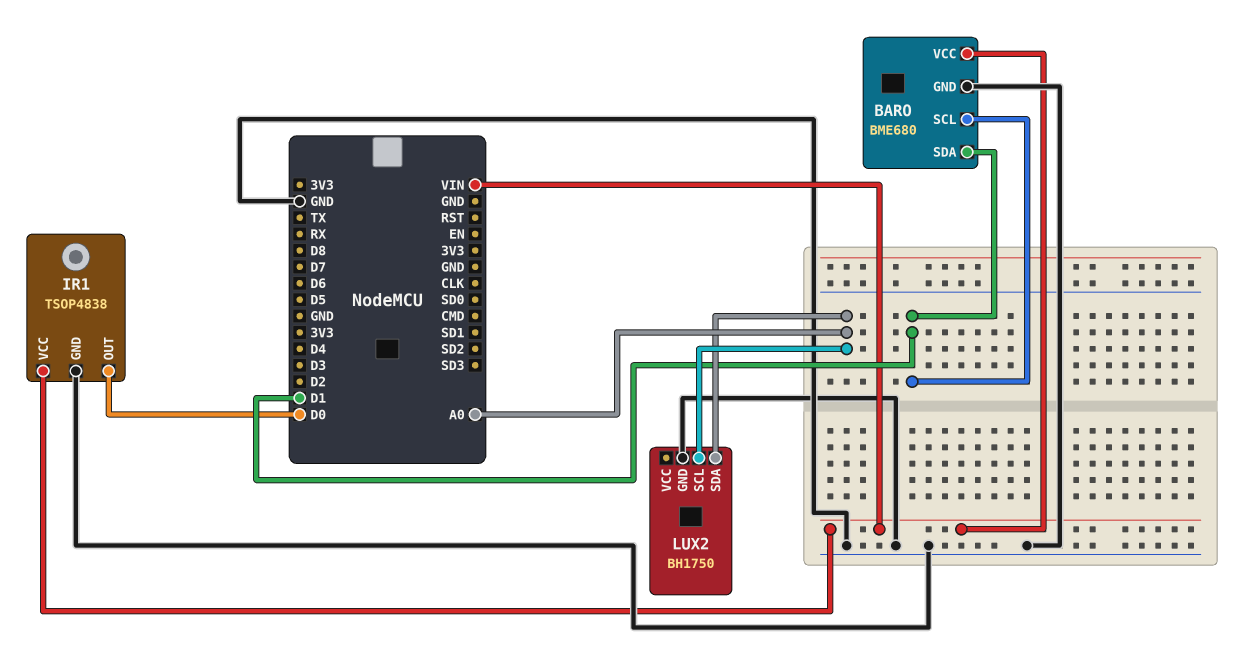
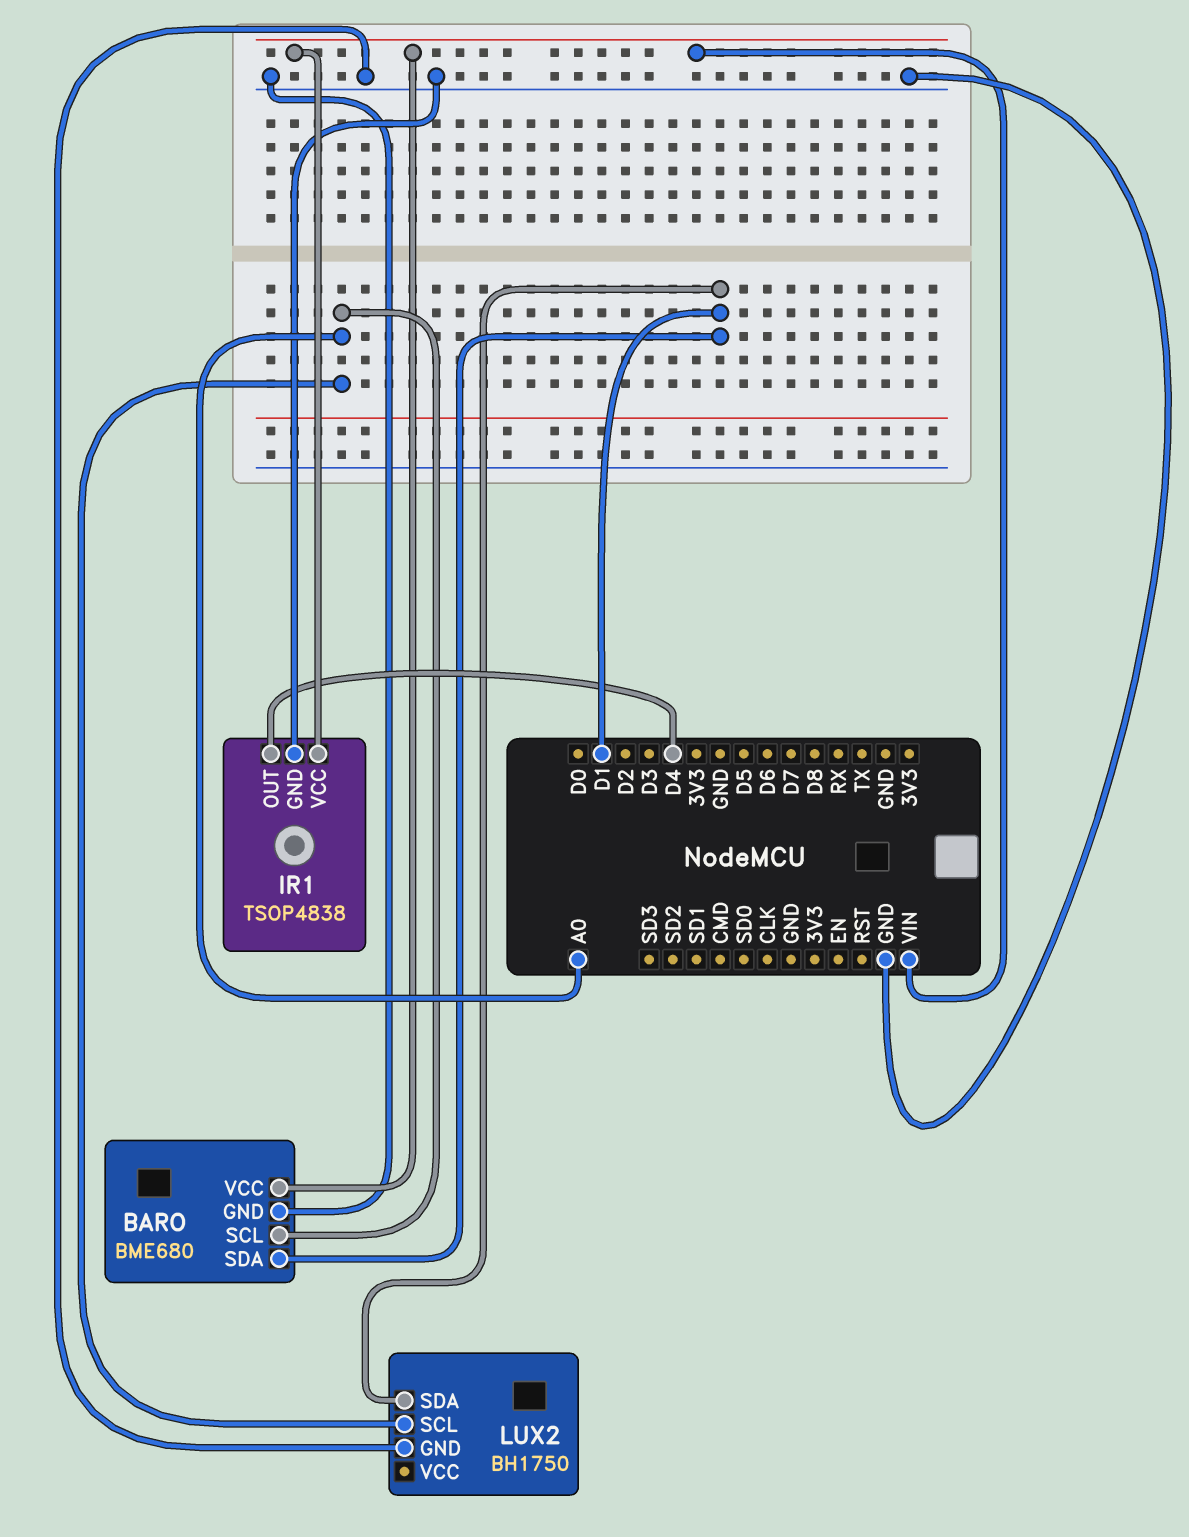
BARO pin SCL: D1 -> A0
IR1 pin OUT: D0 -> D4
LUX2 pin SDA: A0 -> D1

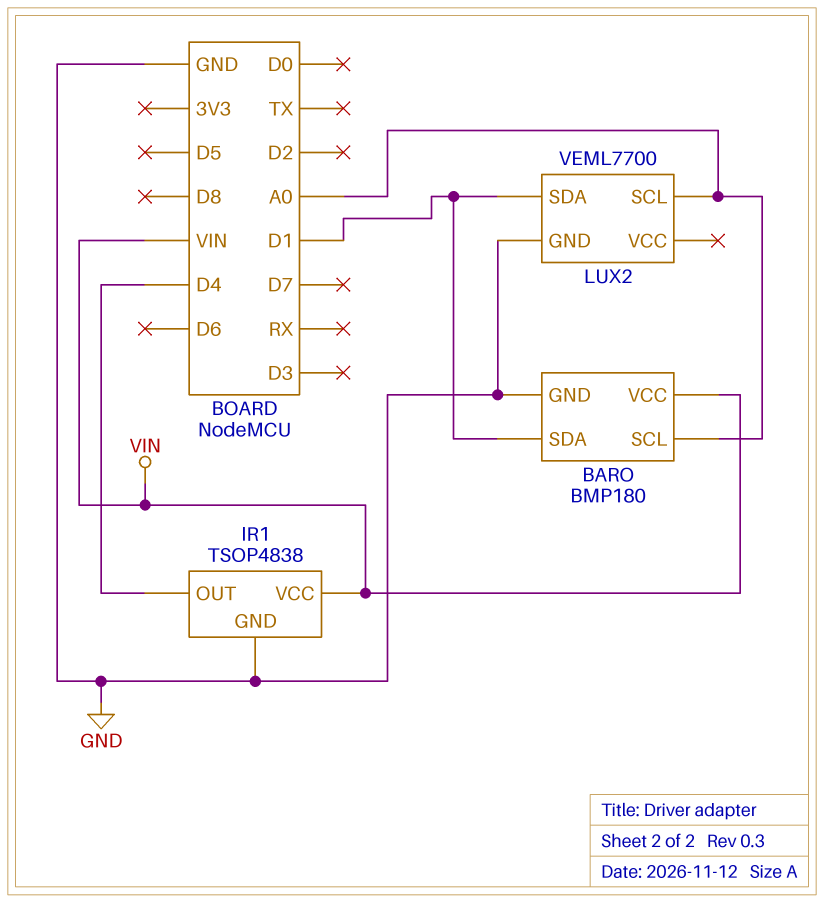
BARO: BME680 -> BMP180
LUX2: BH1750 -> VEML7700

